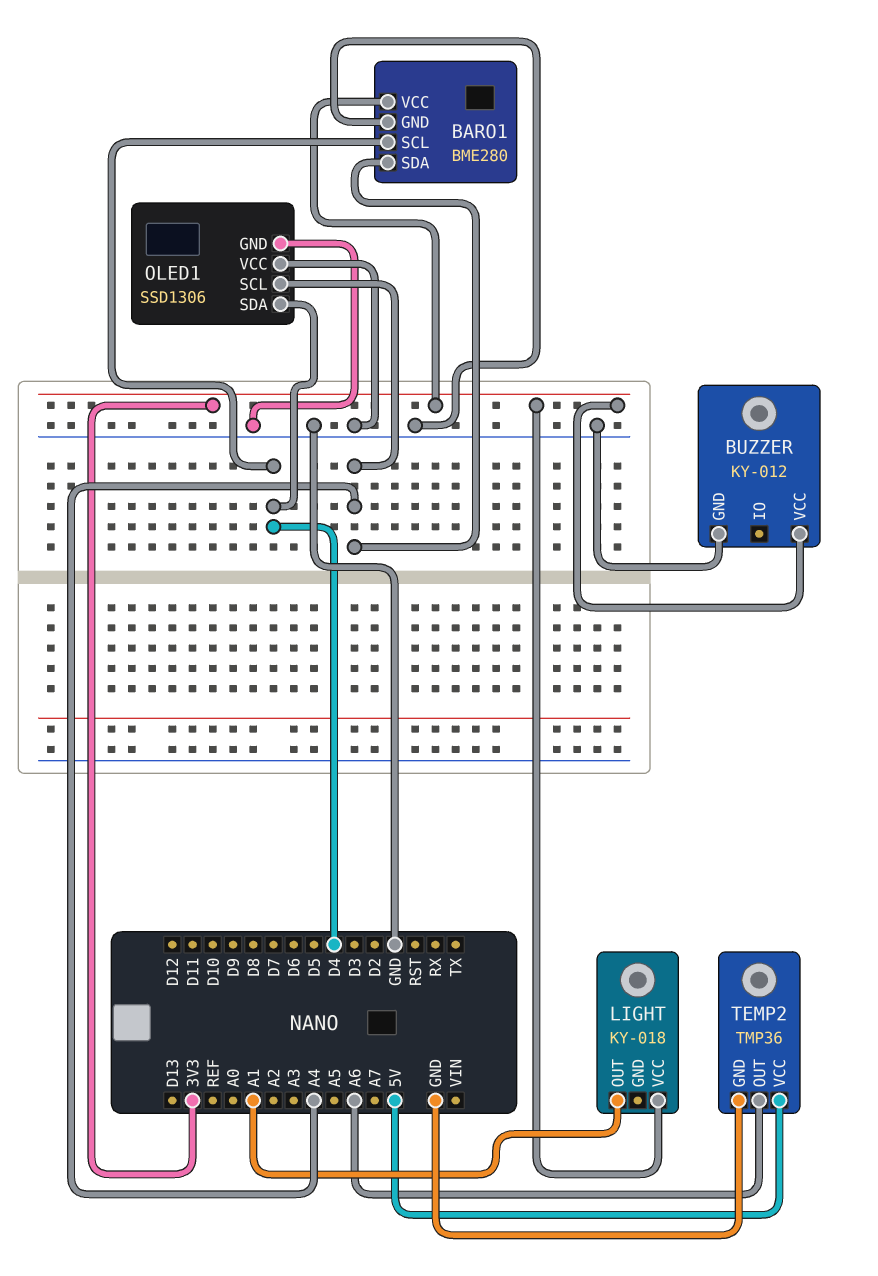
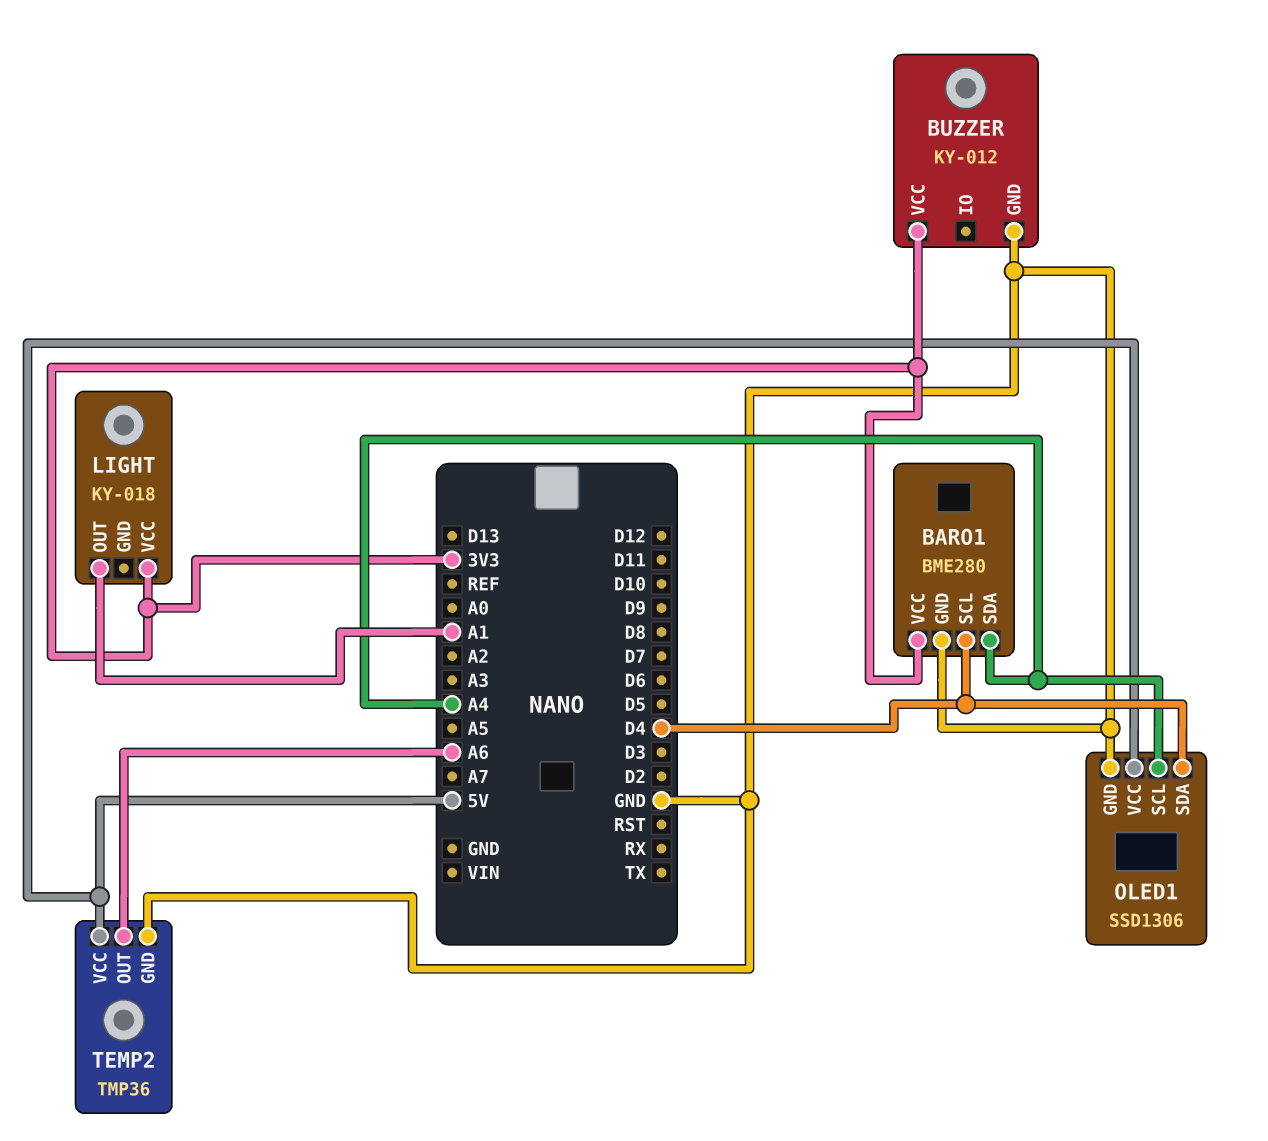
OLED1 pin VCC: GND -> 5V

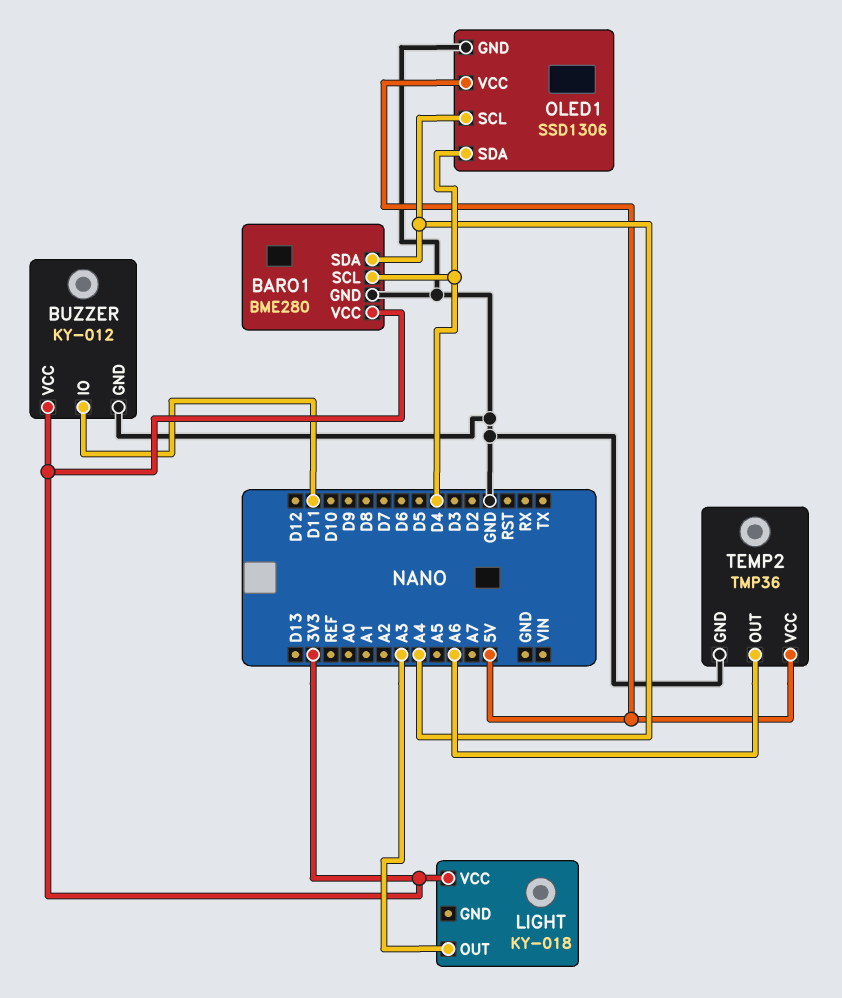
BUZZER pin IO: none -> D11
LIGHT pin OUT: A1 -> A3

